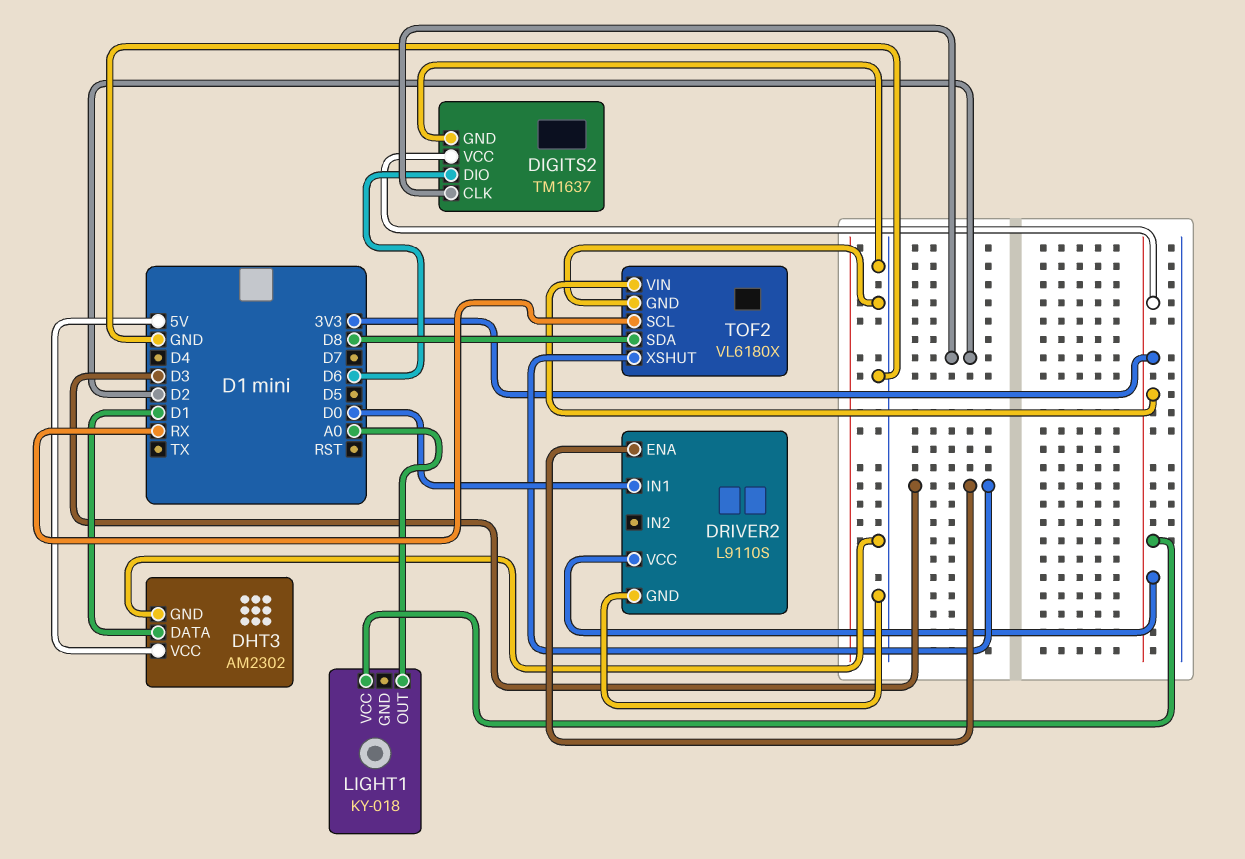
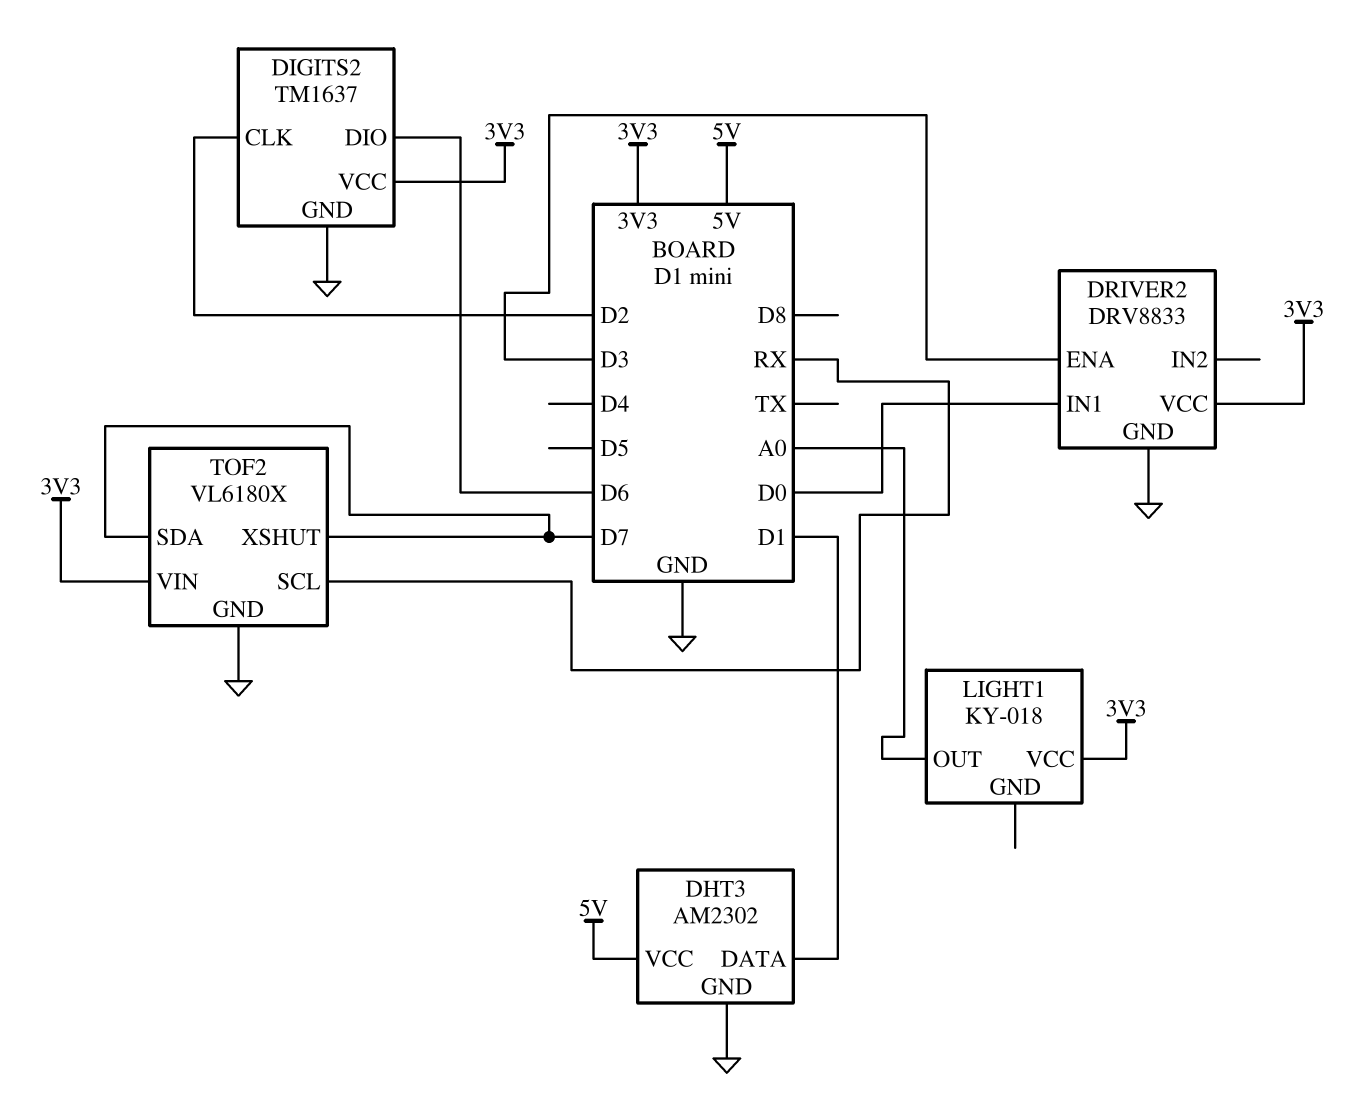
DRIVER2: L9110S -> DRV8833
TOF2 pin SDA: D8 -> D7
TOF2 pin XSHUT: D3 -> D7

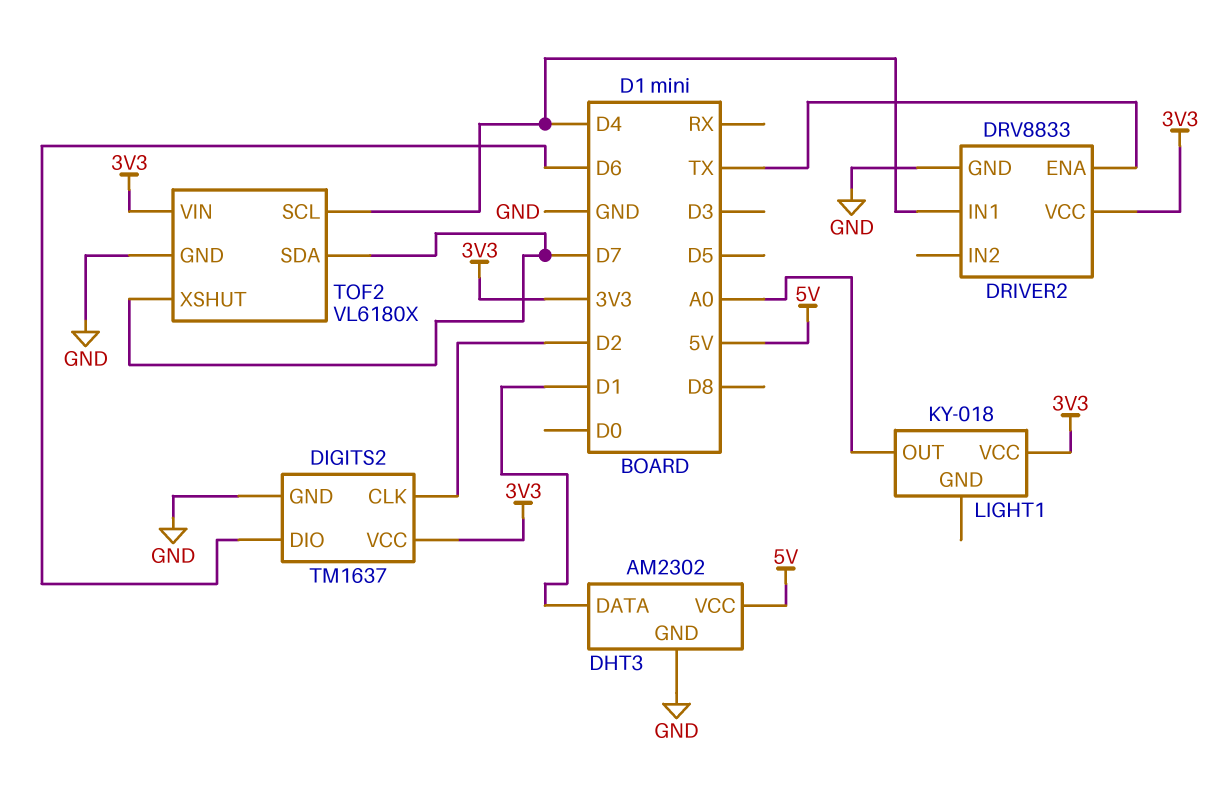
DRIVER2 pin ENA: D3 -> TX
DRIVER2 pin IN1: D0 -> D4
TOF2 pin SCL: RX -> D4

